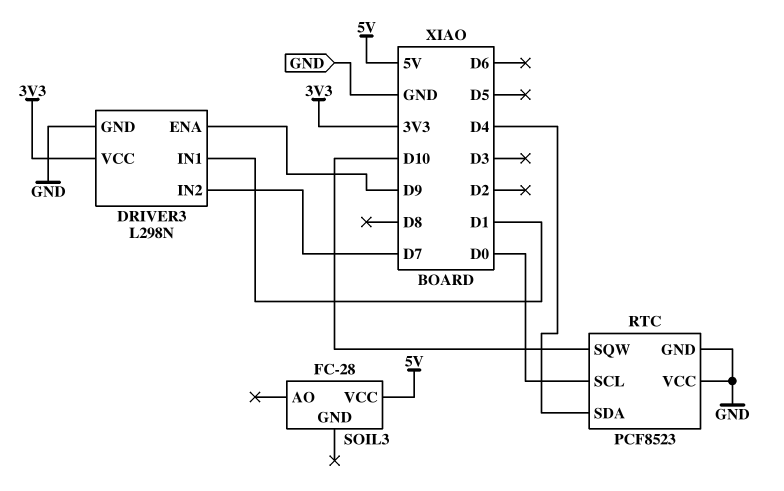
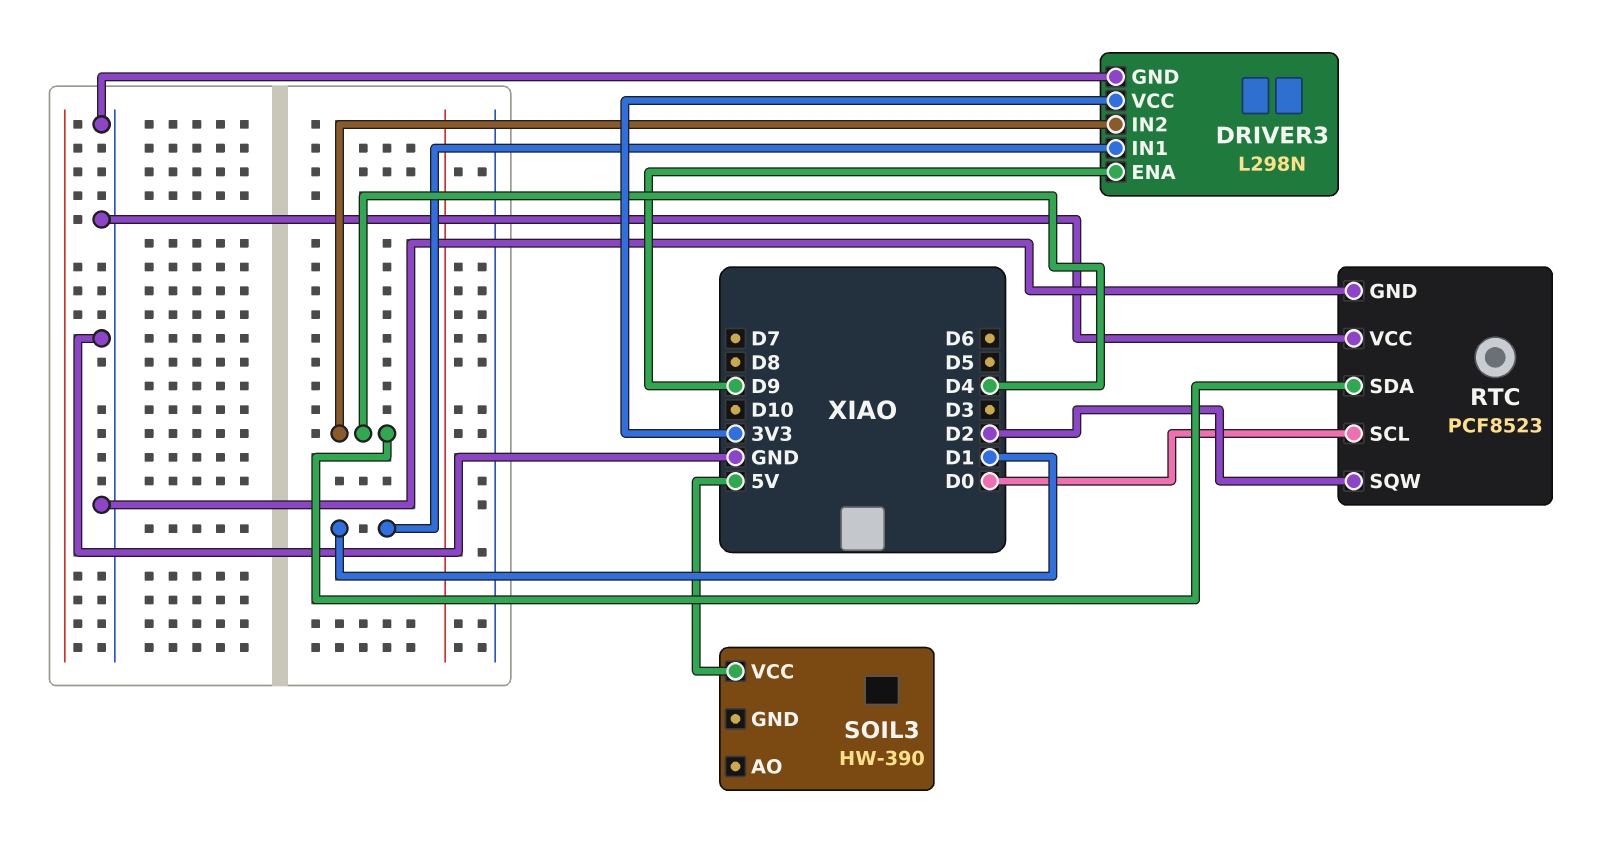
DRIVER3 pin IN2: D7 -> D4
RTC pin SQW: D10 -> D2
SOIL3: FC-28 -> HW-390

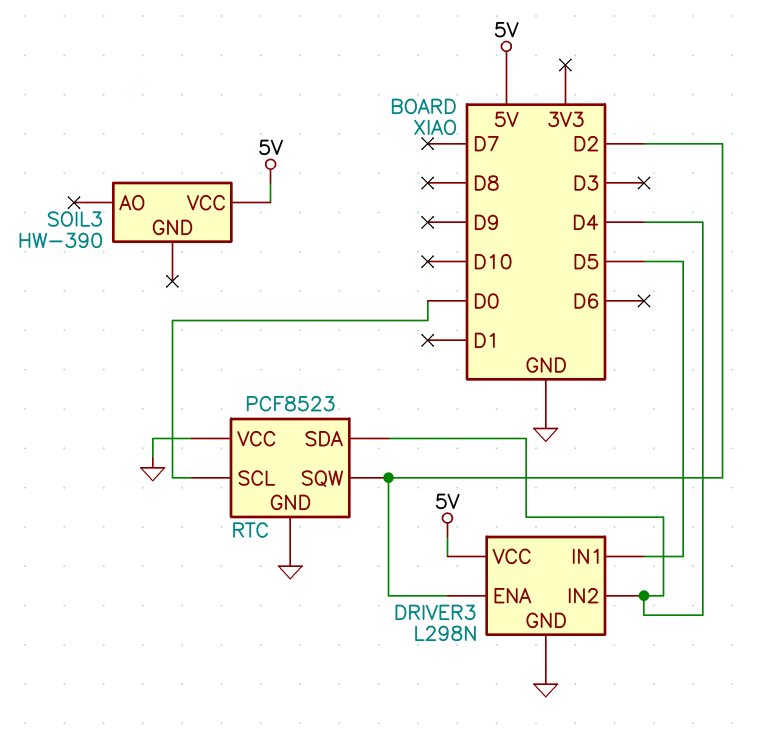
DRIVER3 pin ENA: D9 -> D2
DRIVER3 pin IN1: D1 -> D5
DRIVER3 pin VCC: 3V3 -> 5V

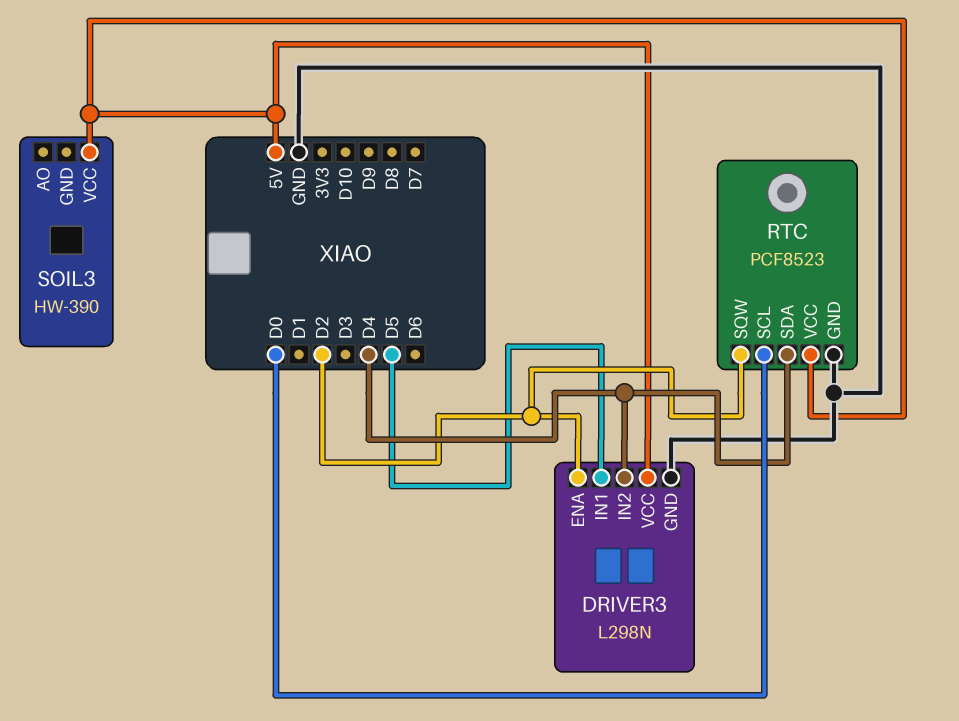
RTC pin VCC: GND -> 5V

